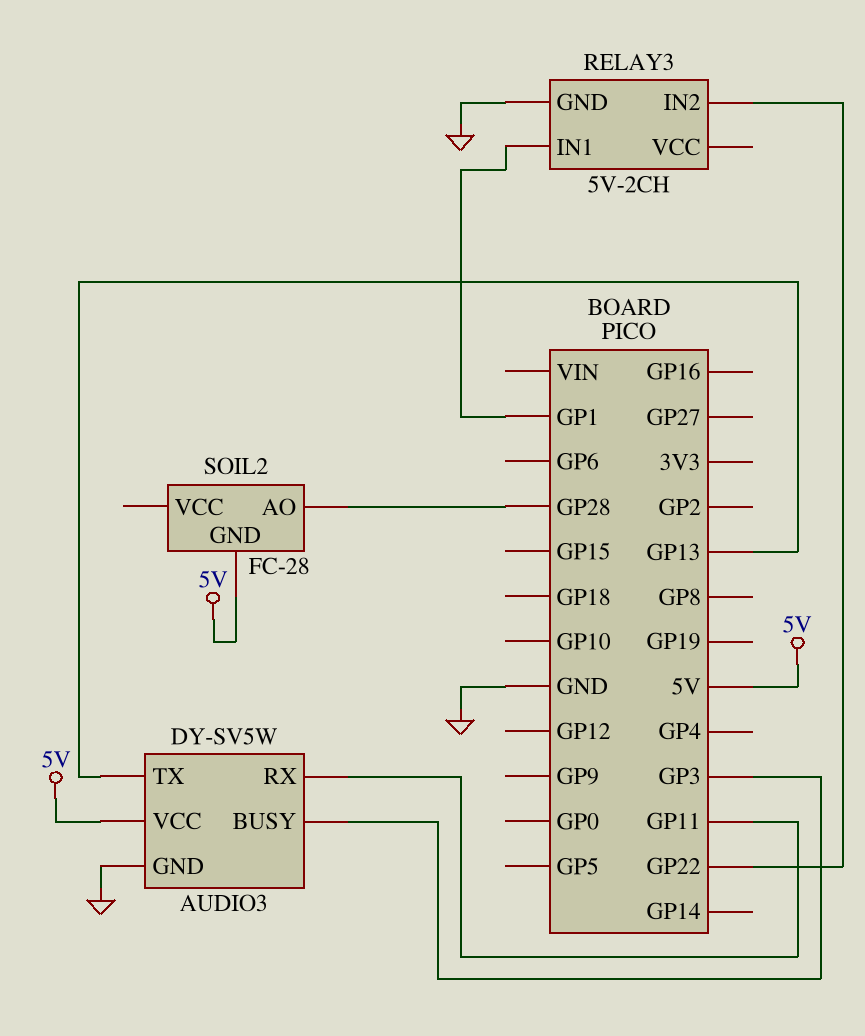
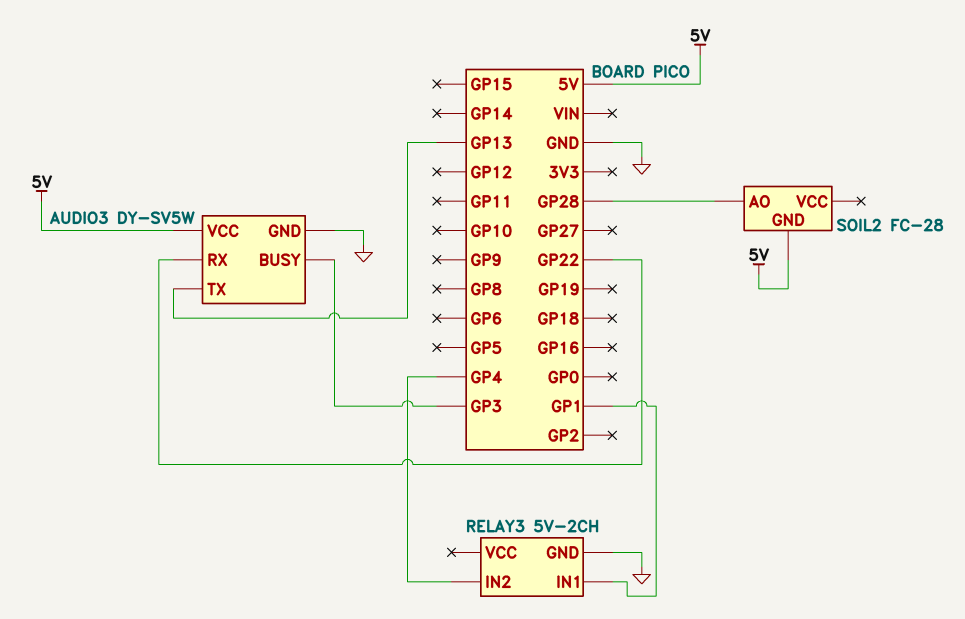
AUDIO3 pin RX: GP11 -> GP22
RELAY3 pin IN2: GP22 -> GP4

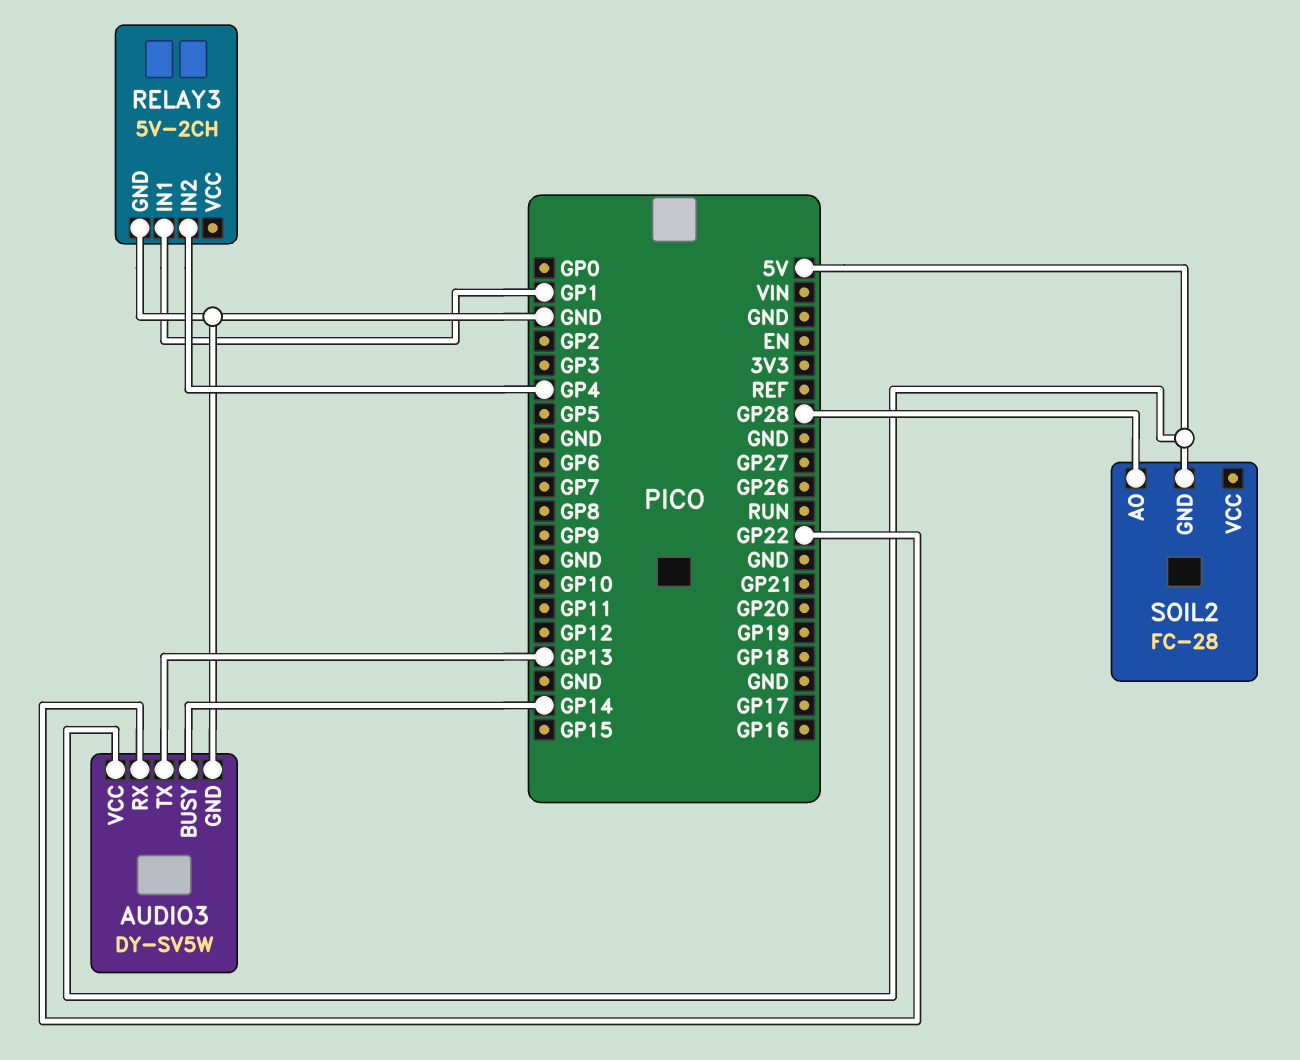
AUDIO3 pin BUSY: GP3 -> GP14

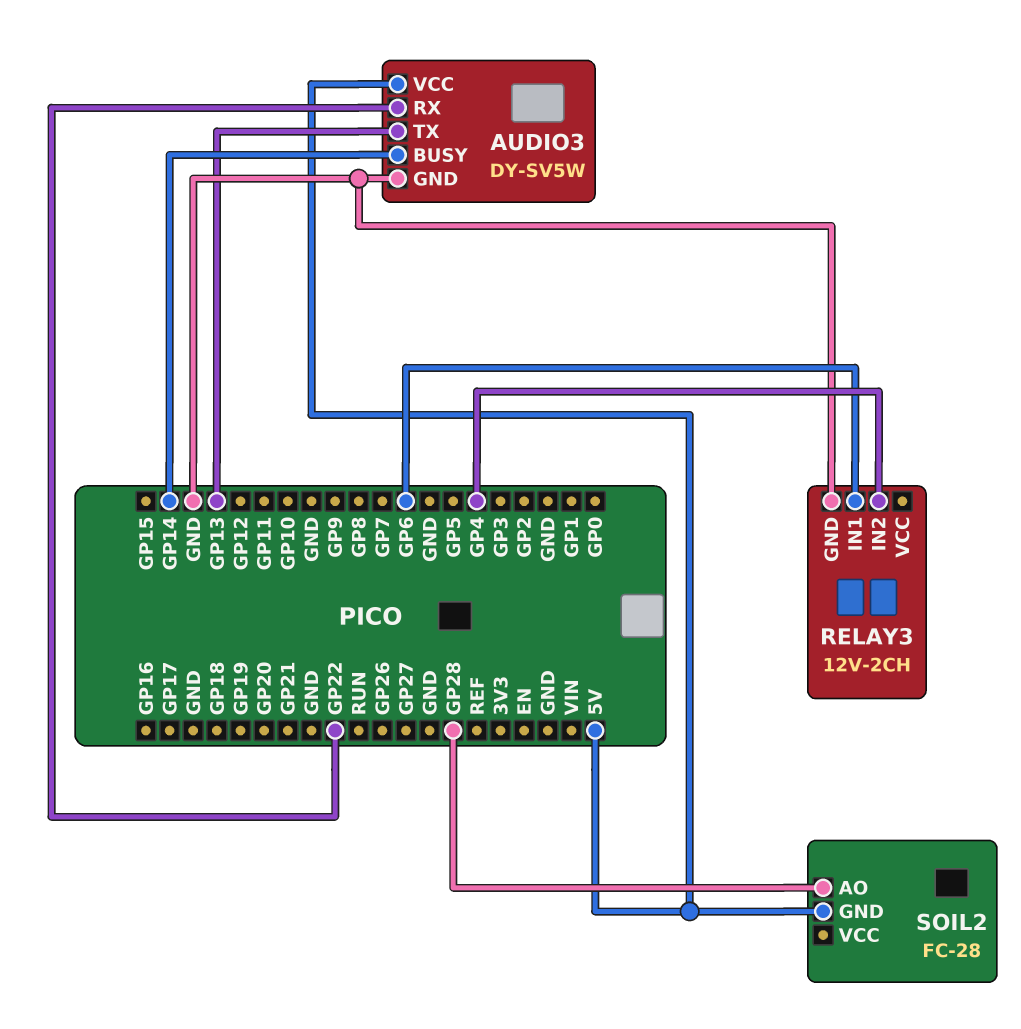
RELAY3: 5V-2CH -> 12V-2CH
RELAY3 pin IN1: GP1 -> GP6

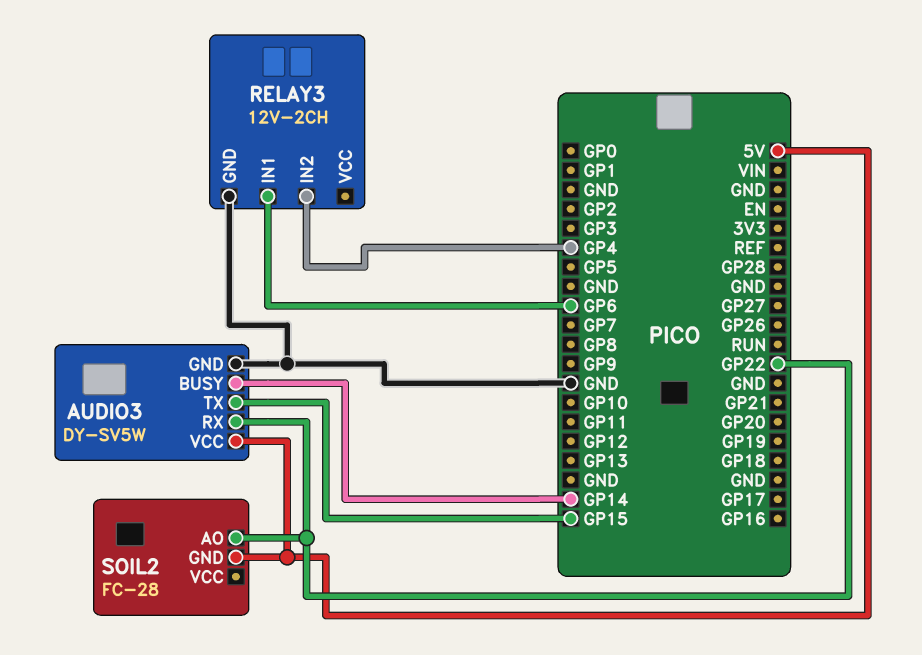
AUDIO3 pin TX: GP13 -> GP15
SOIL2 pin AO: GP28 -> GP22

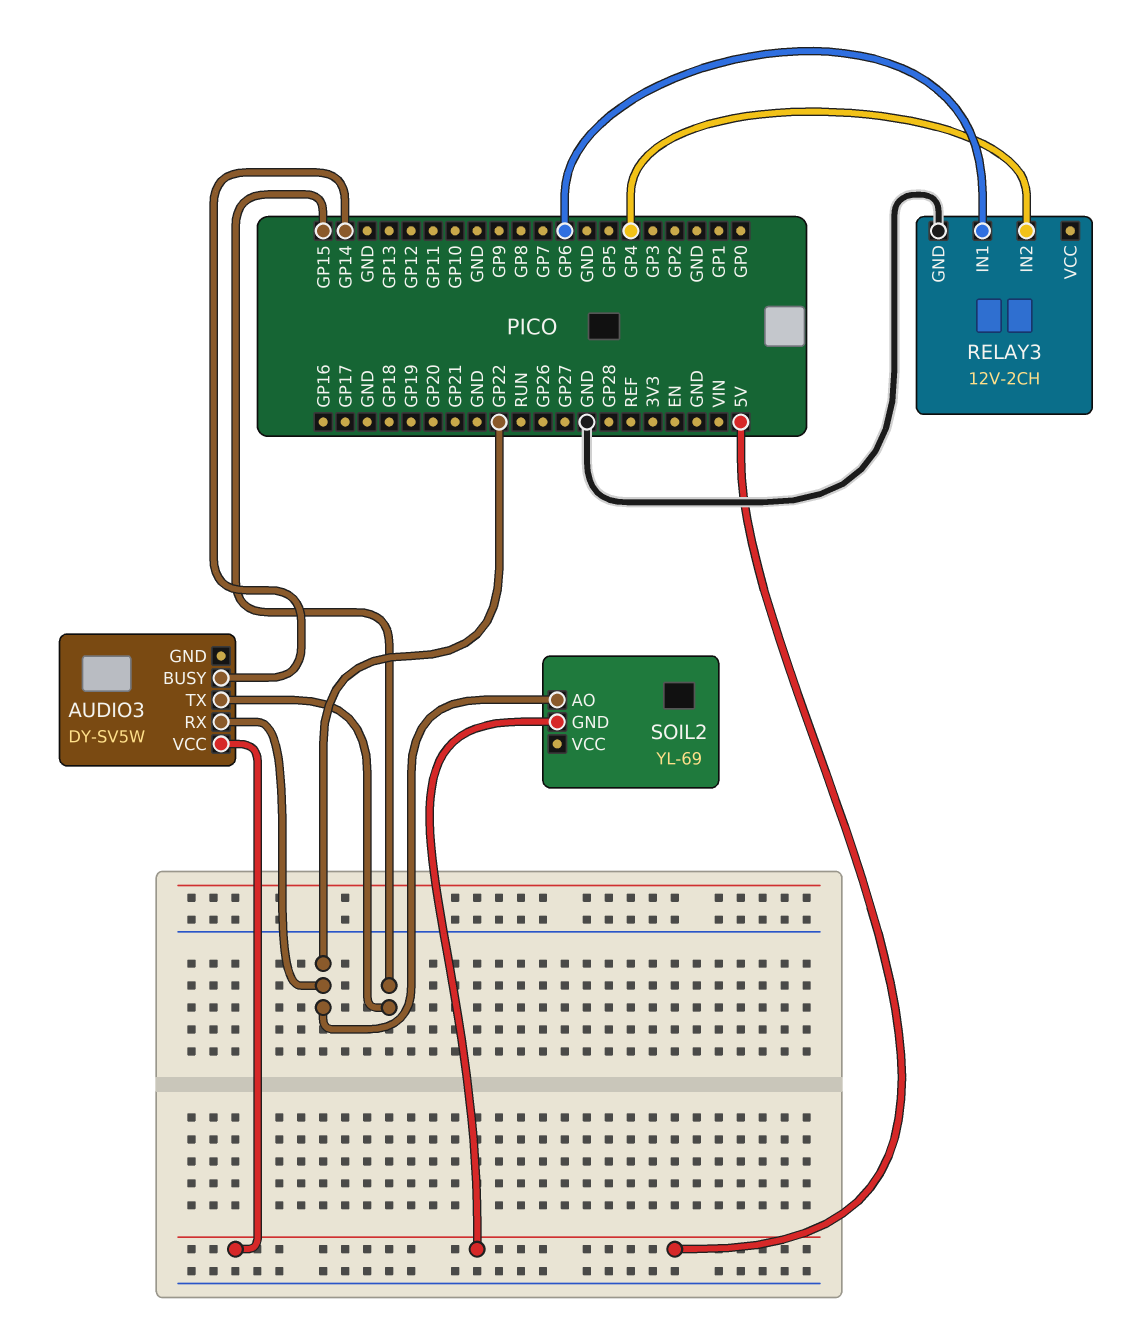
AUDIO3 pin GND: GND -> none
SOIL2: FC-28 -> YL-69

